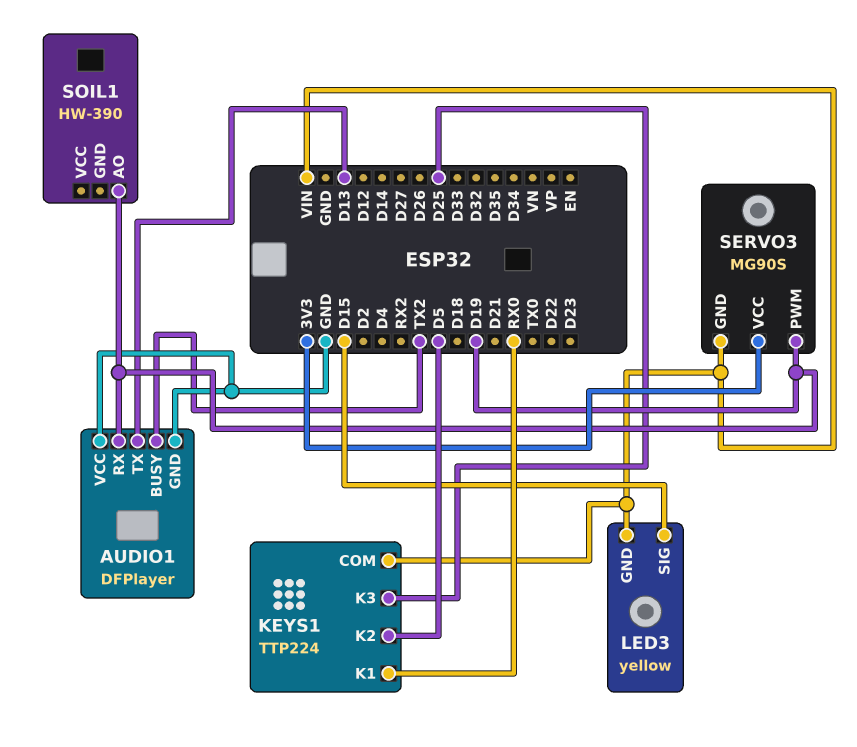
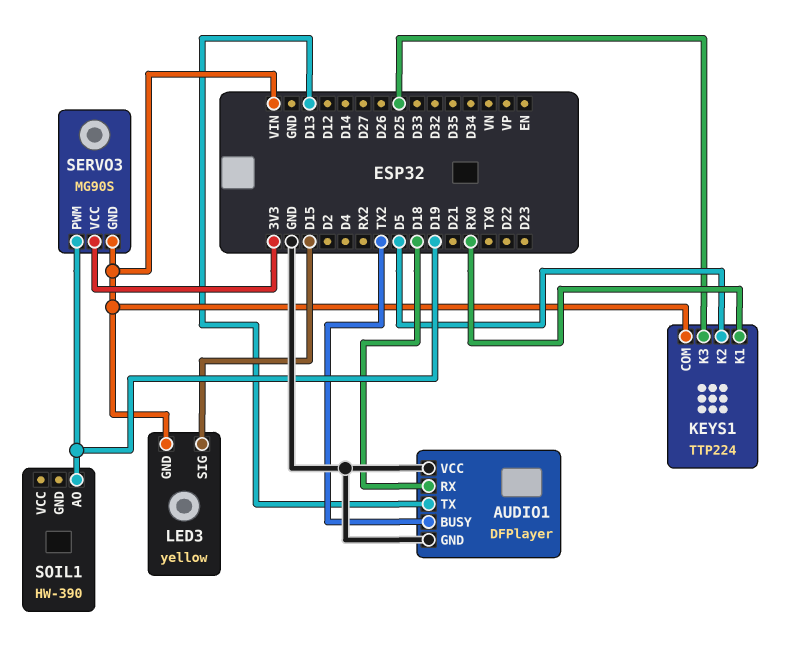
AUDIO1 pin RX: D19 -> D18

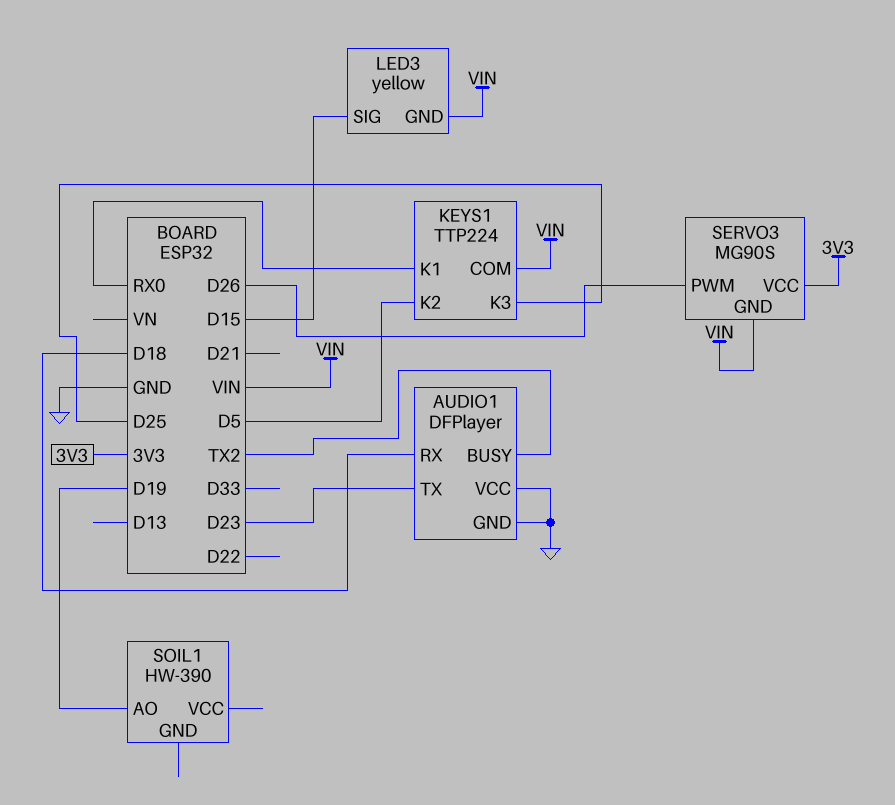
AUDIO1 pin TX: D13 -> D23
SERVO3 pin PWM: D19 -> D26

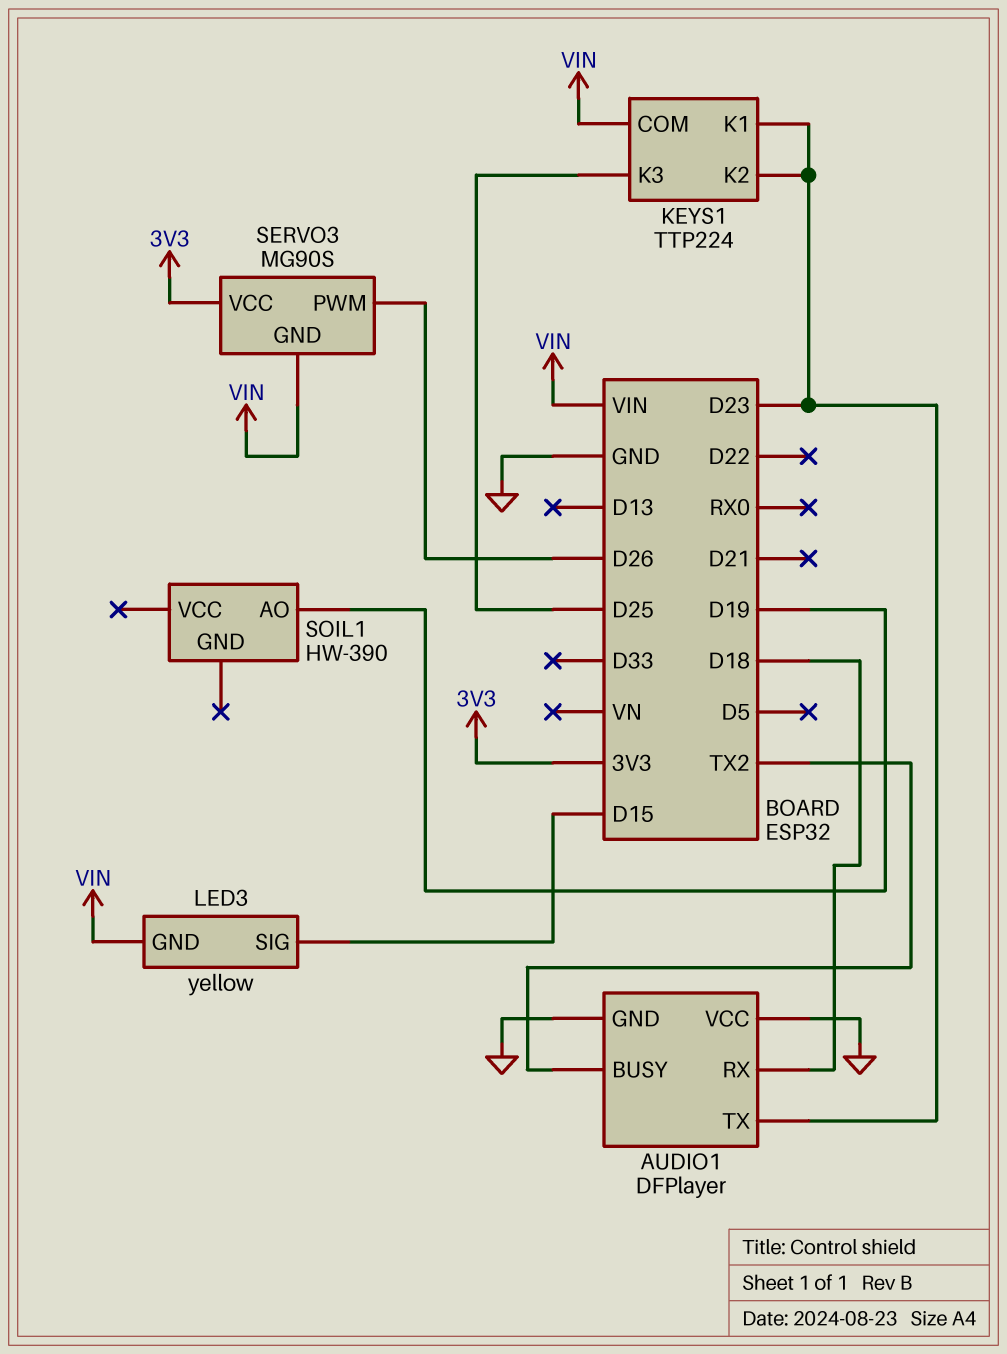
KEYS1 pin K1: RX0 -> D23
KEYS1 pin K2: D5 -> D23

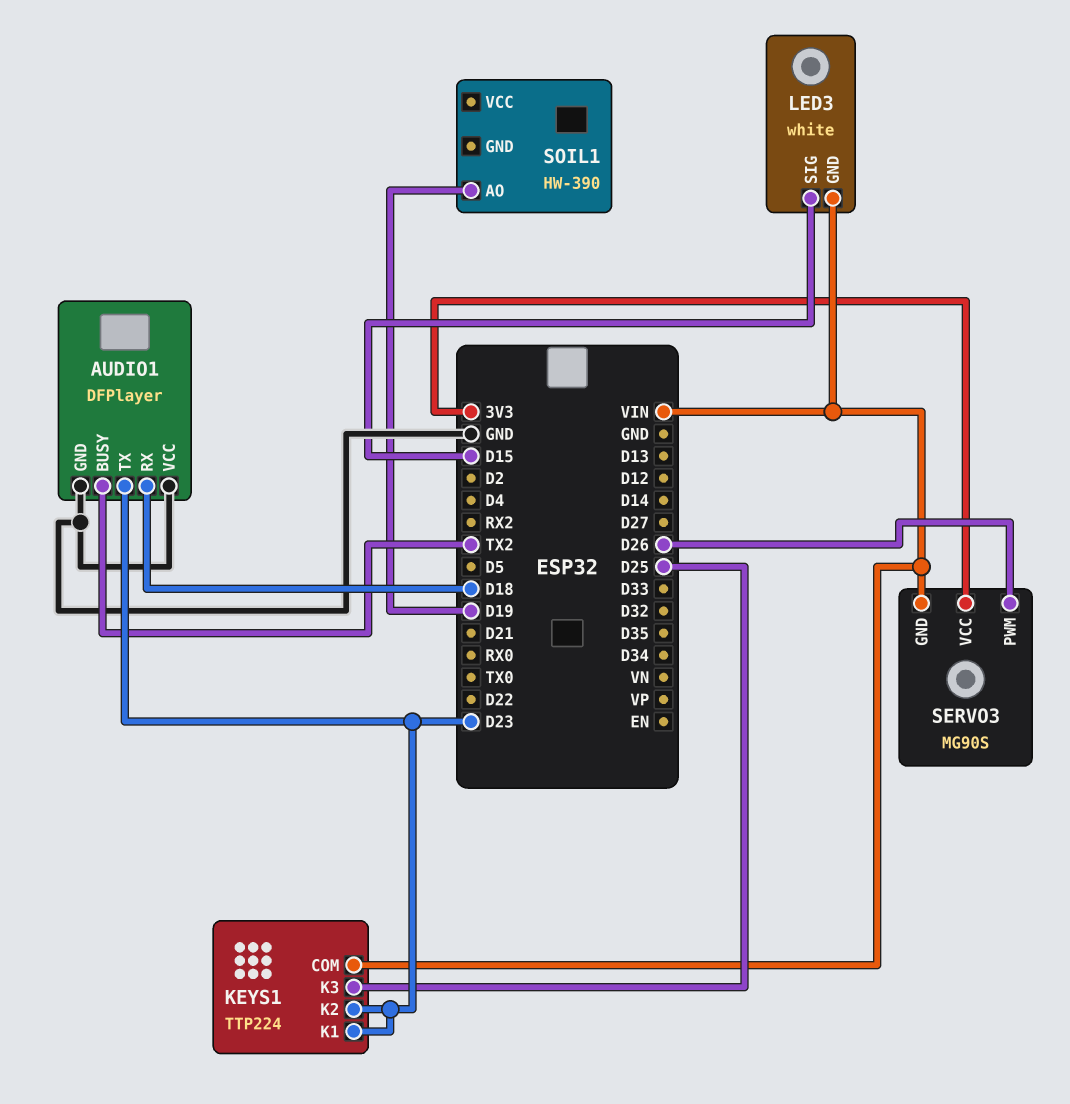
LED3: yellow -> white

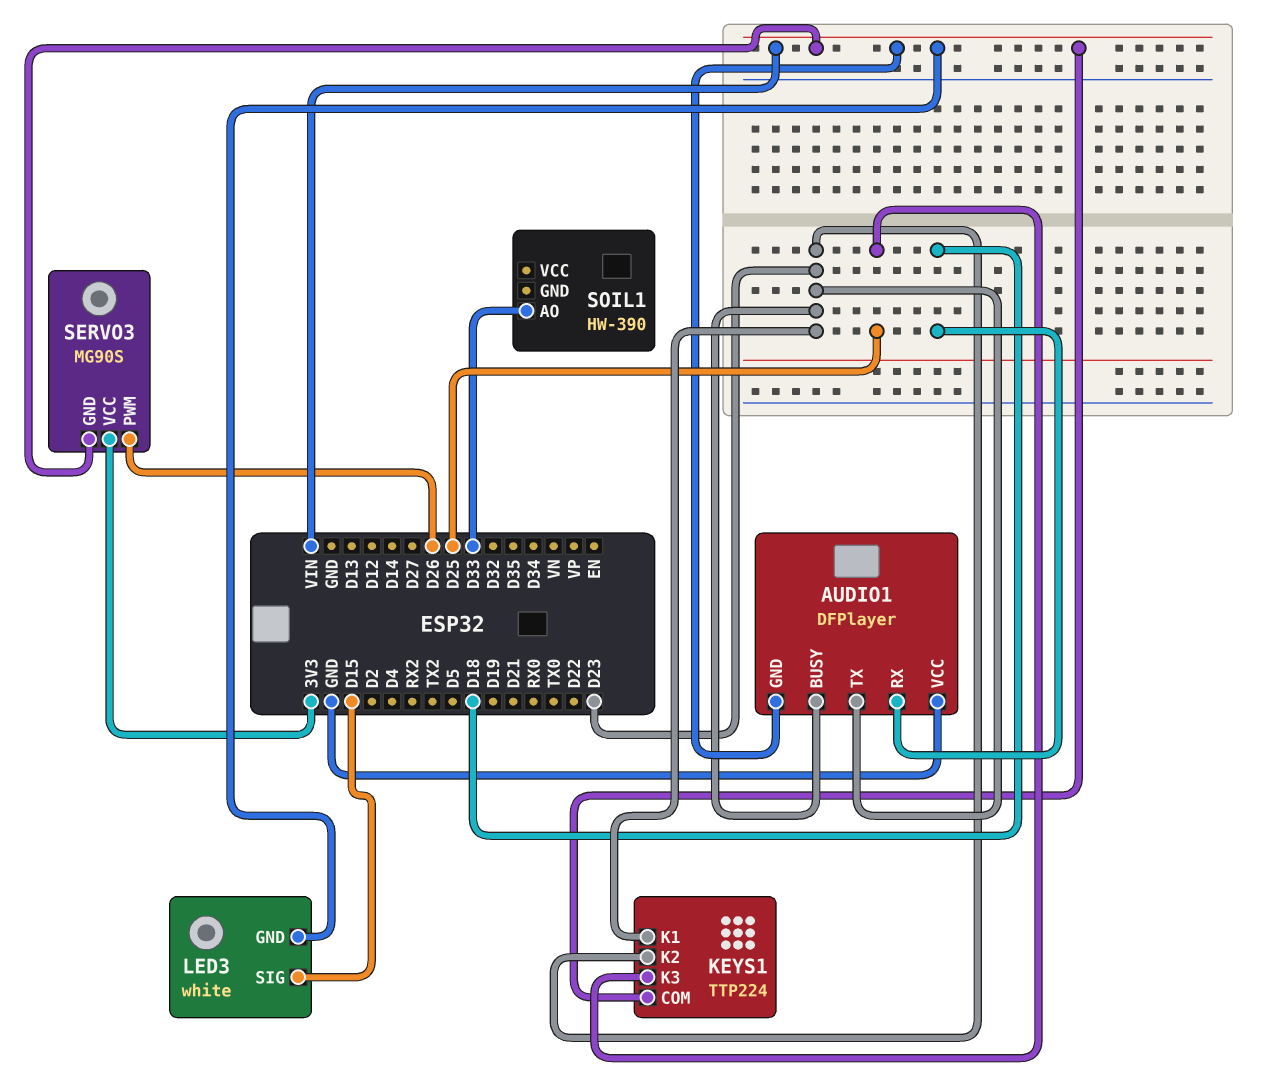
AUDIO1 pin BUSY: TX2 -> D23
AUDIO1 pin GND: GND -> VIN
SOIL1 pin AO: D19 -> D33

